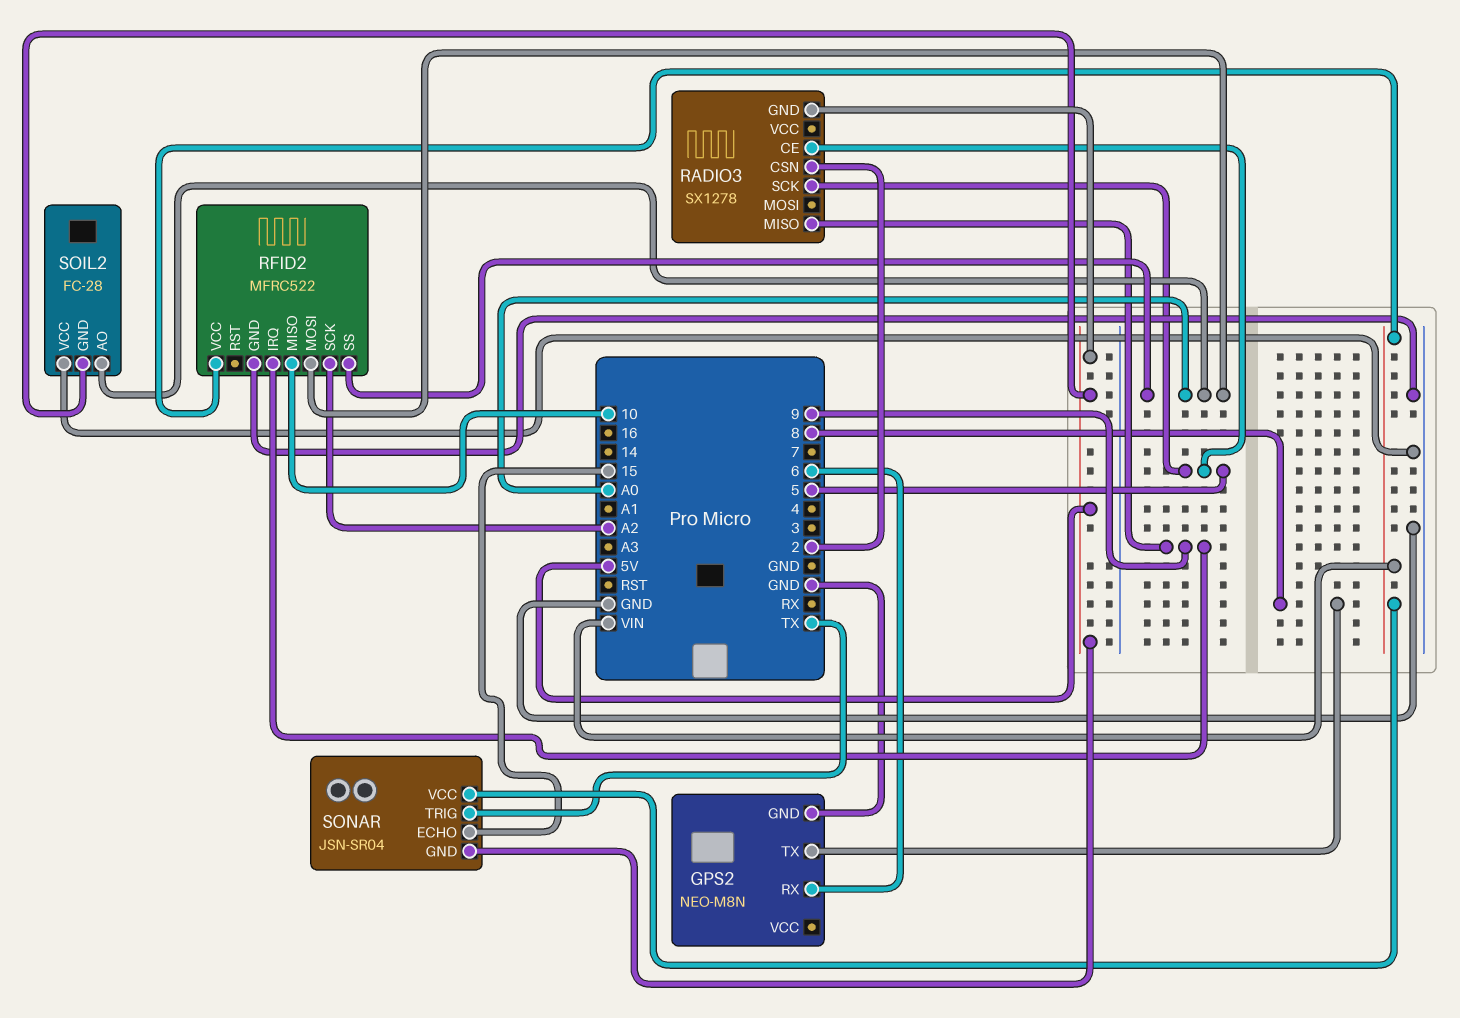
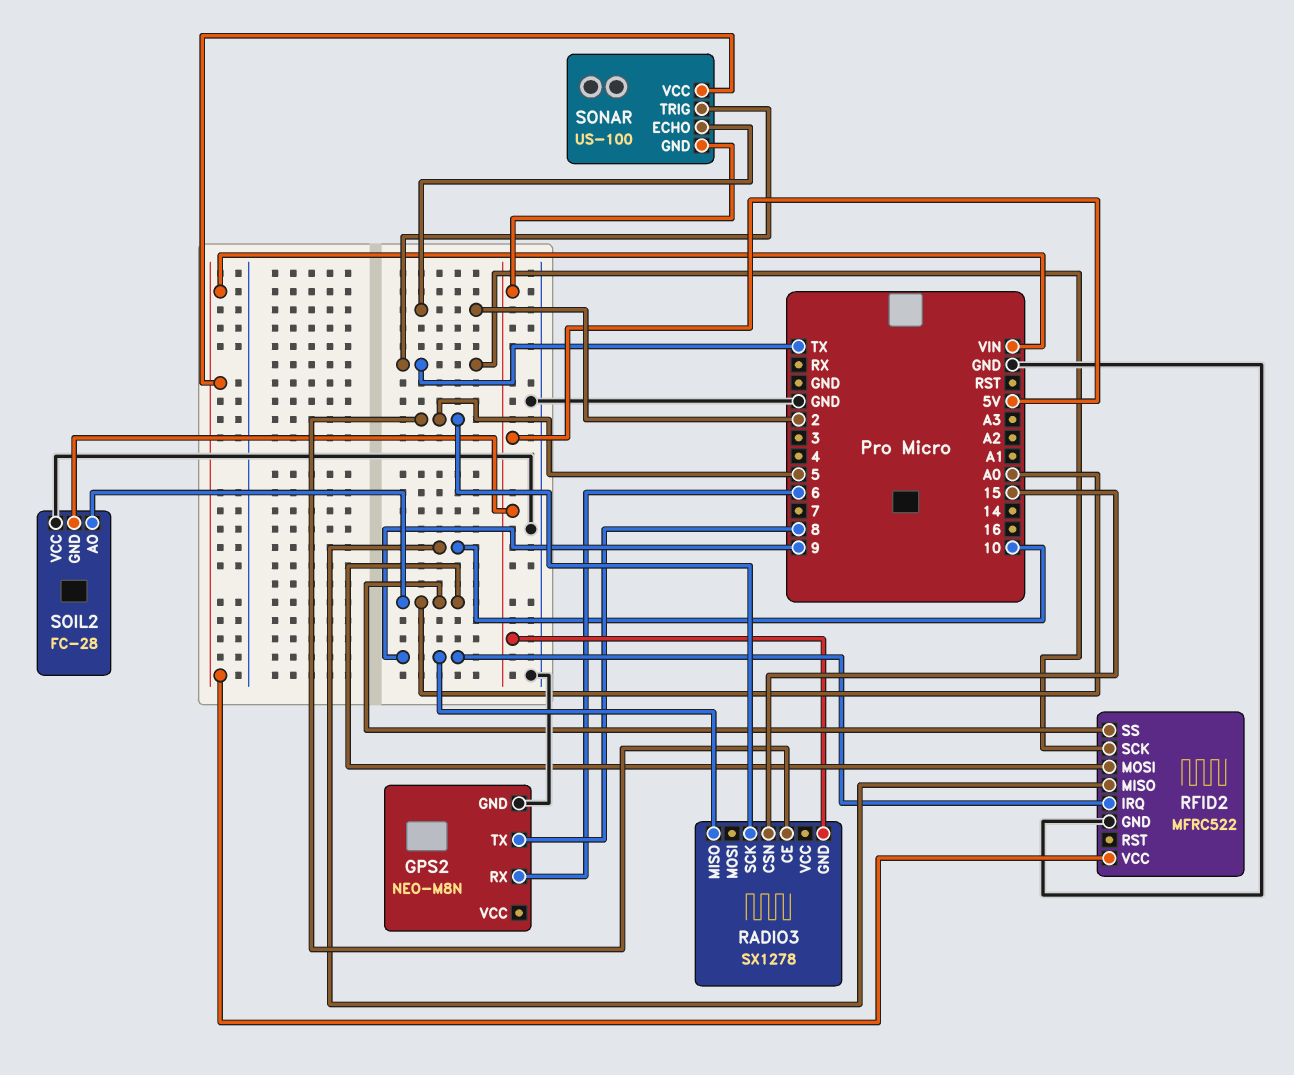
RADIO3 pin CSN: 2 -> 15
RFID2 pin SCK: A2 -> TX
SONAR: JSN-SR04 -> US-100
SONAR pin ECHO: 15 -> 2

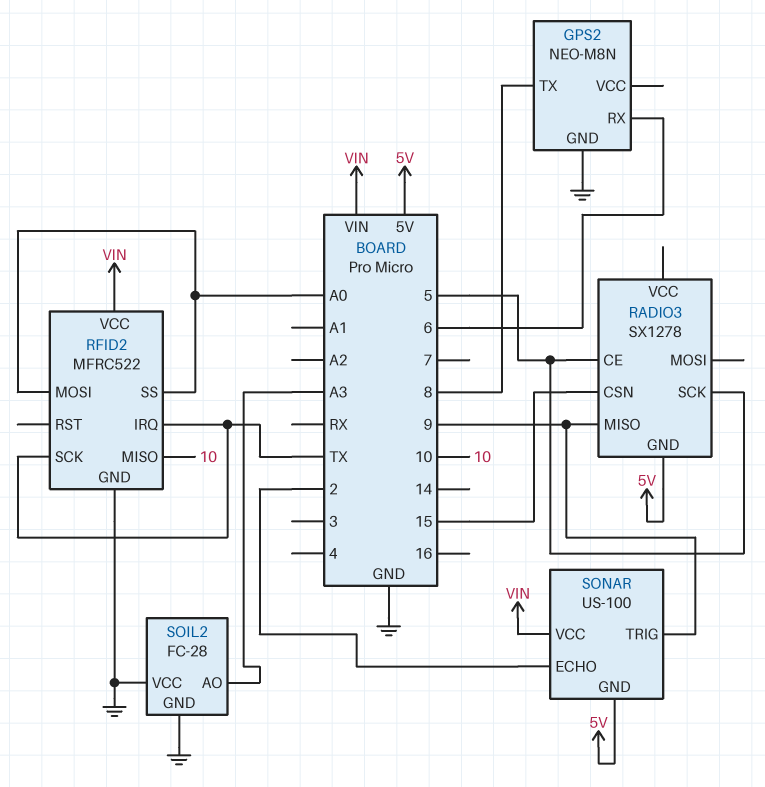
RFID2 pin IRQ: 9 -> TX
SOIL2 pin AO: A0 -> A3
SOIL2 pin GND: 5V -> GND
SONAR pin TRIG: TX -> 9

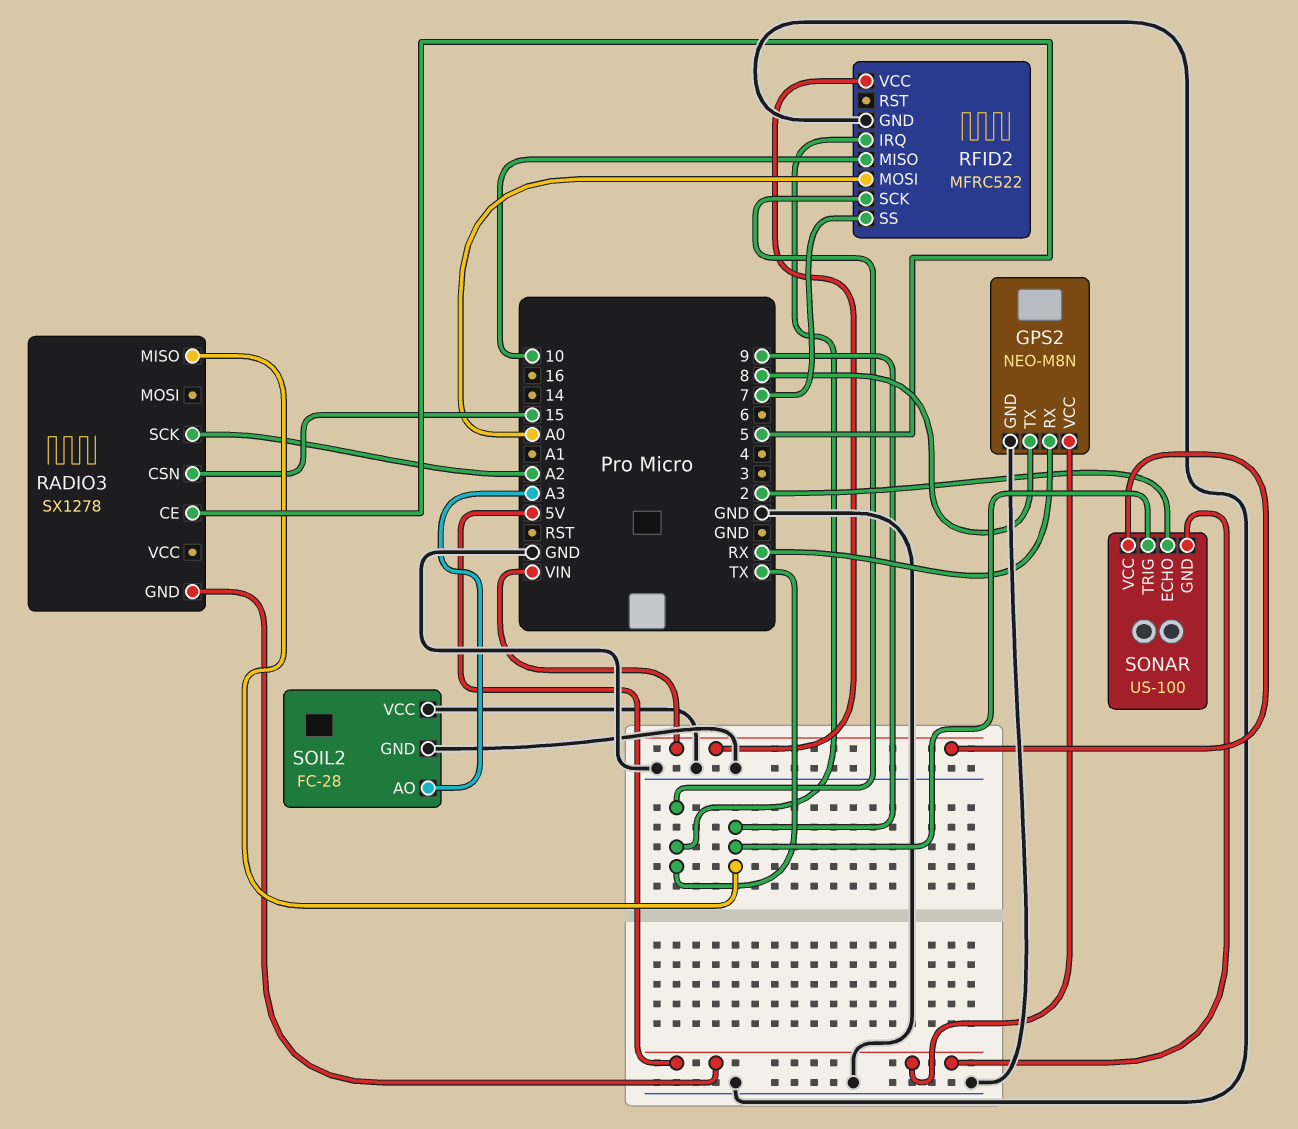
GPS2 pin RX: 6 -> RX
GPS2 pin VCC: none -> 5V
RADIO3 pin SCK: 5 -> A2
RFID2 pin SS: A0 -> 7

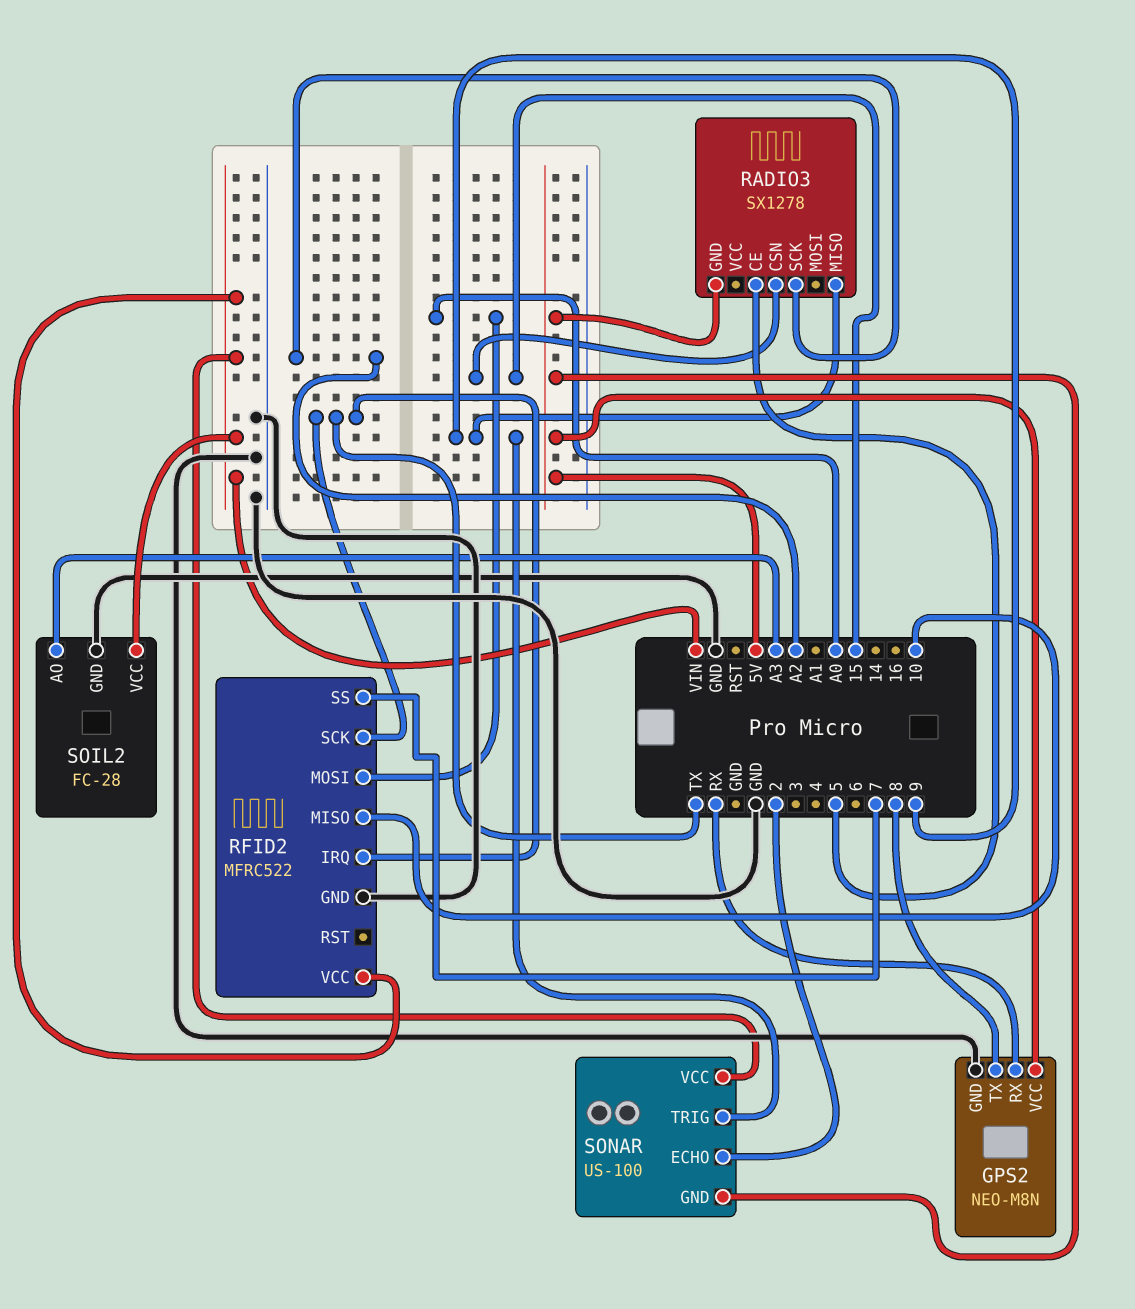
SOIL2 pin VCC: GND -> VIN

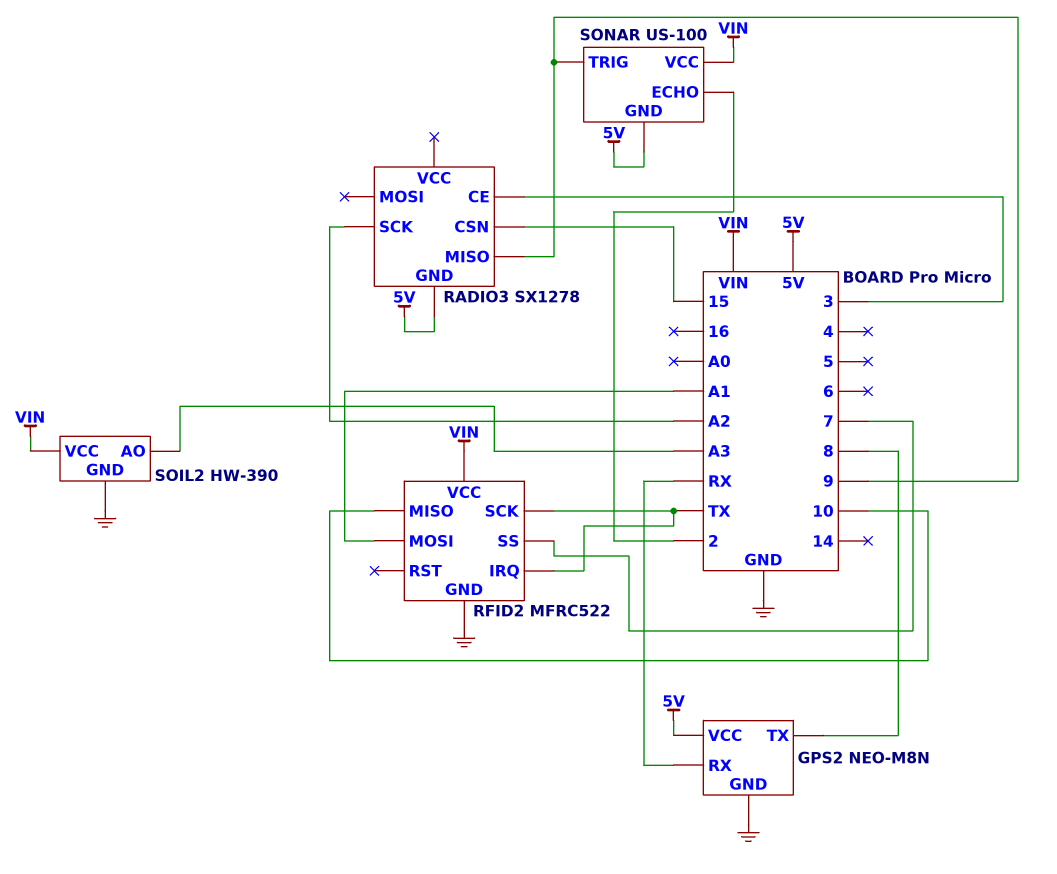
RADIO3 pin CE: 5 -> 3
RFID2 pin MOSI: A0 -> A1
SOIL2: FC-28 -> HW-390

